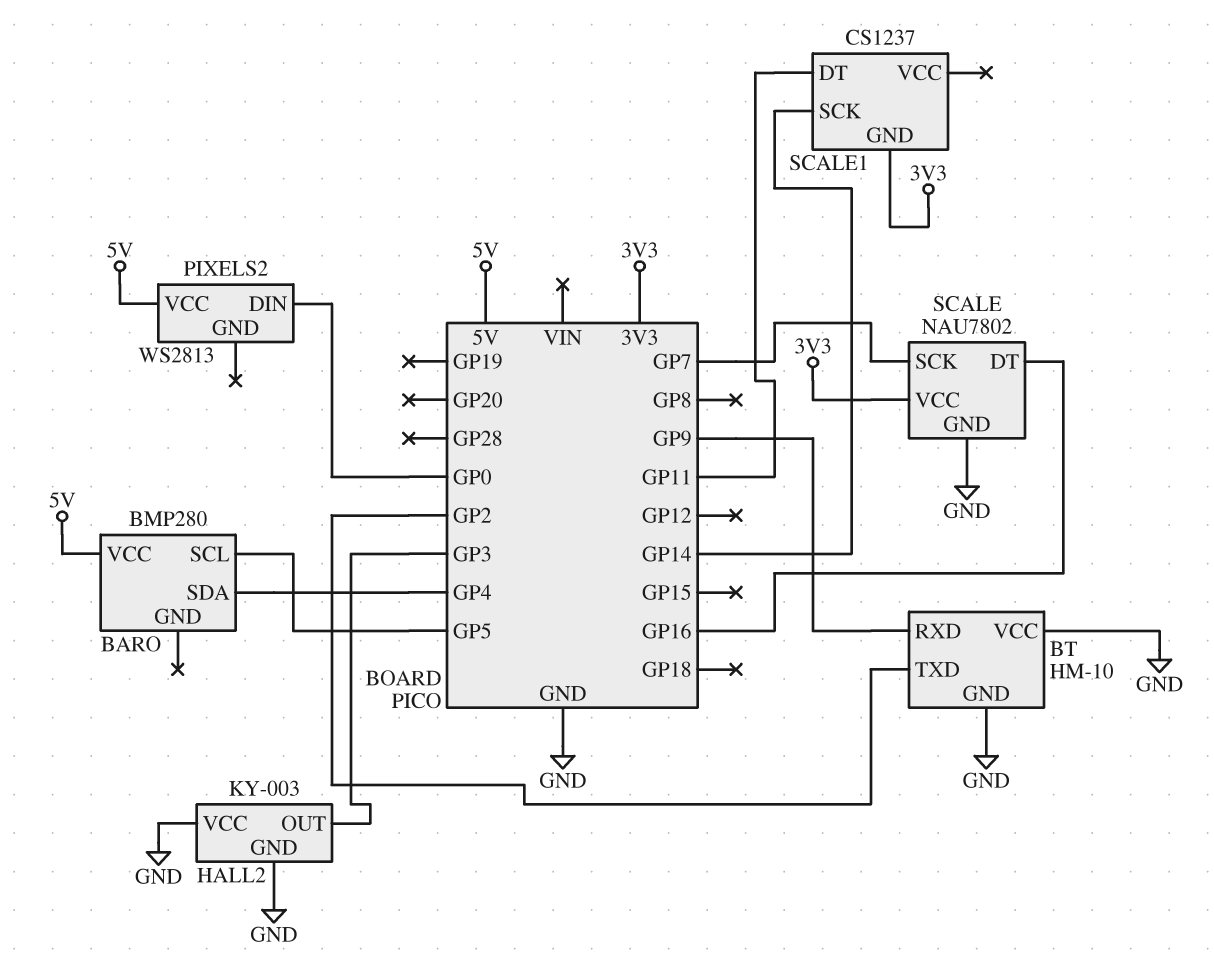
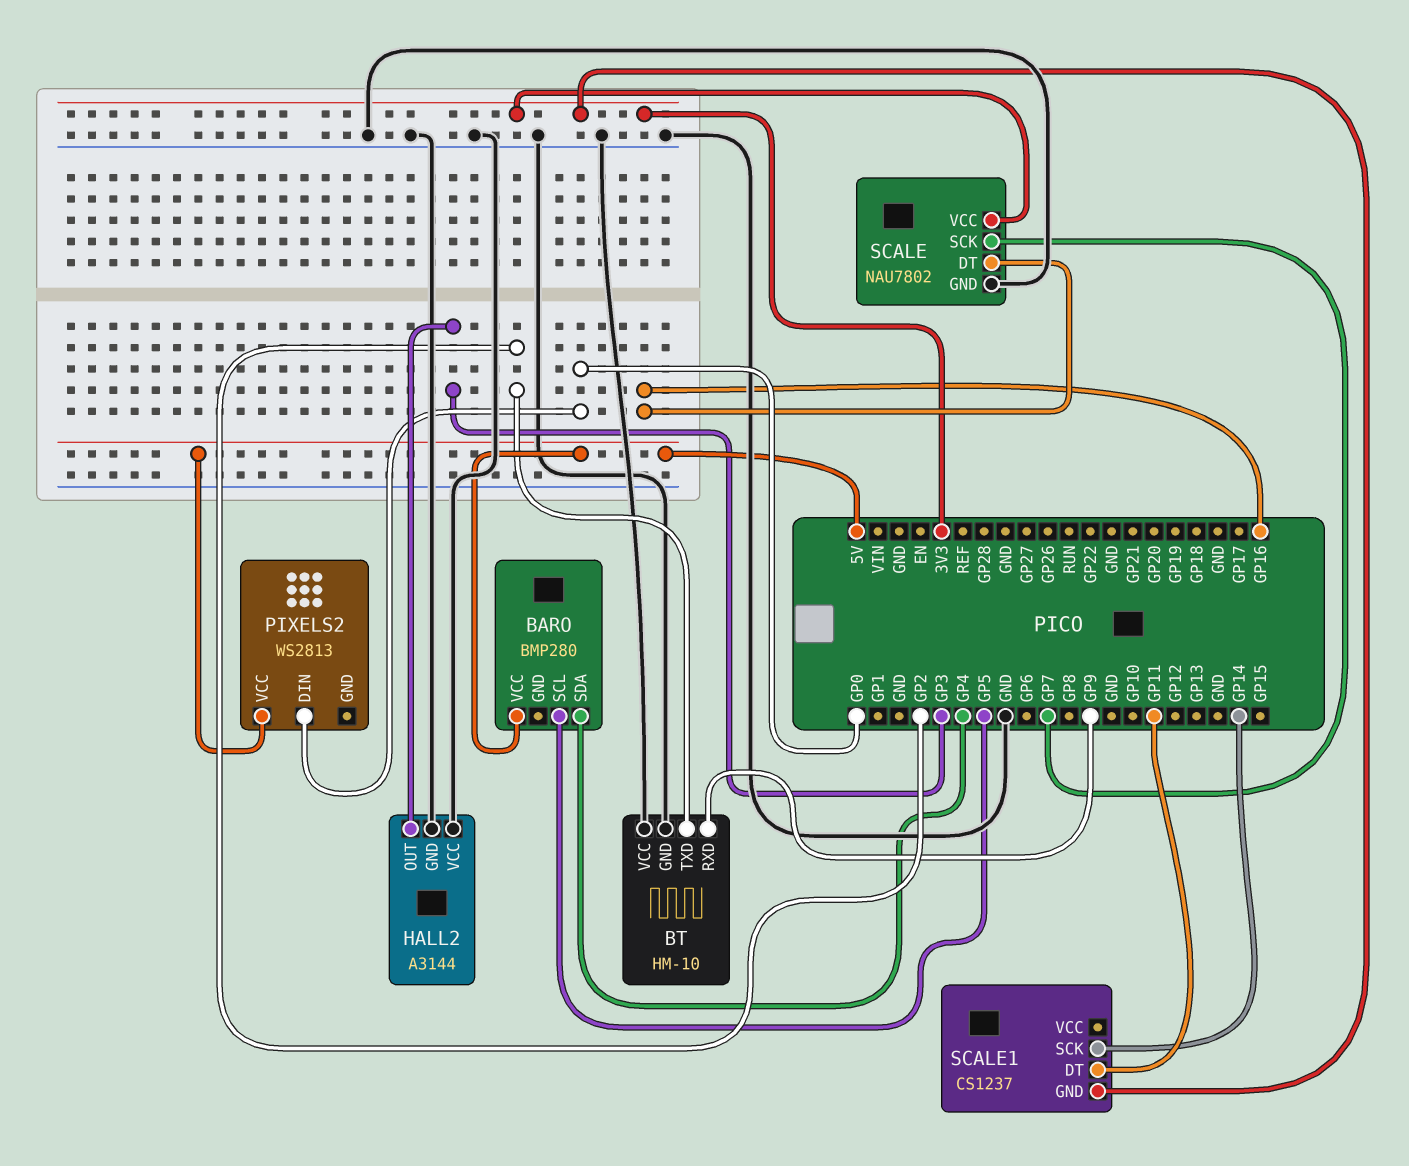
HALL2: KY-003 -> A3144

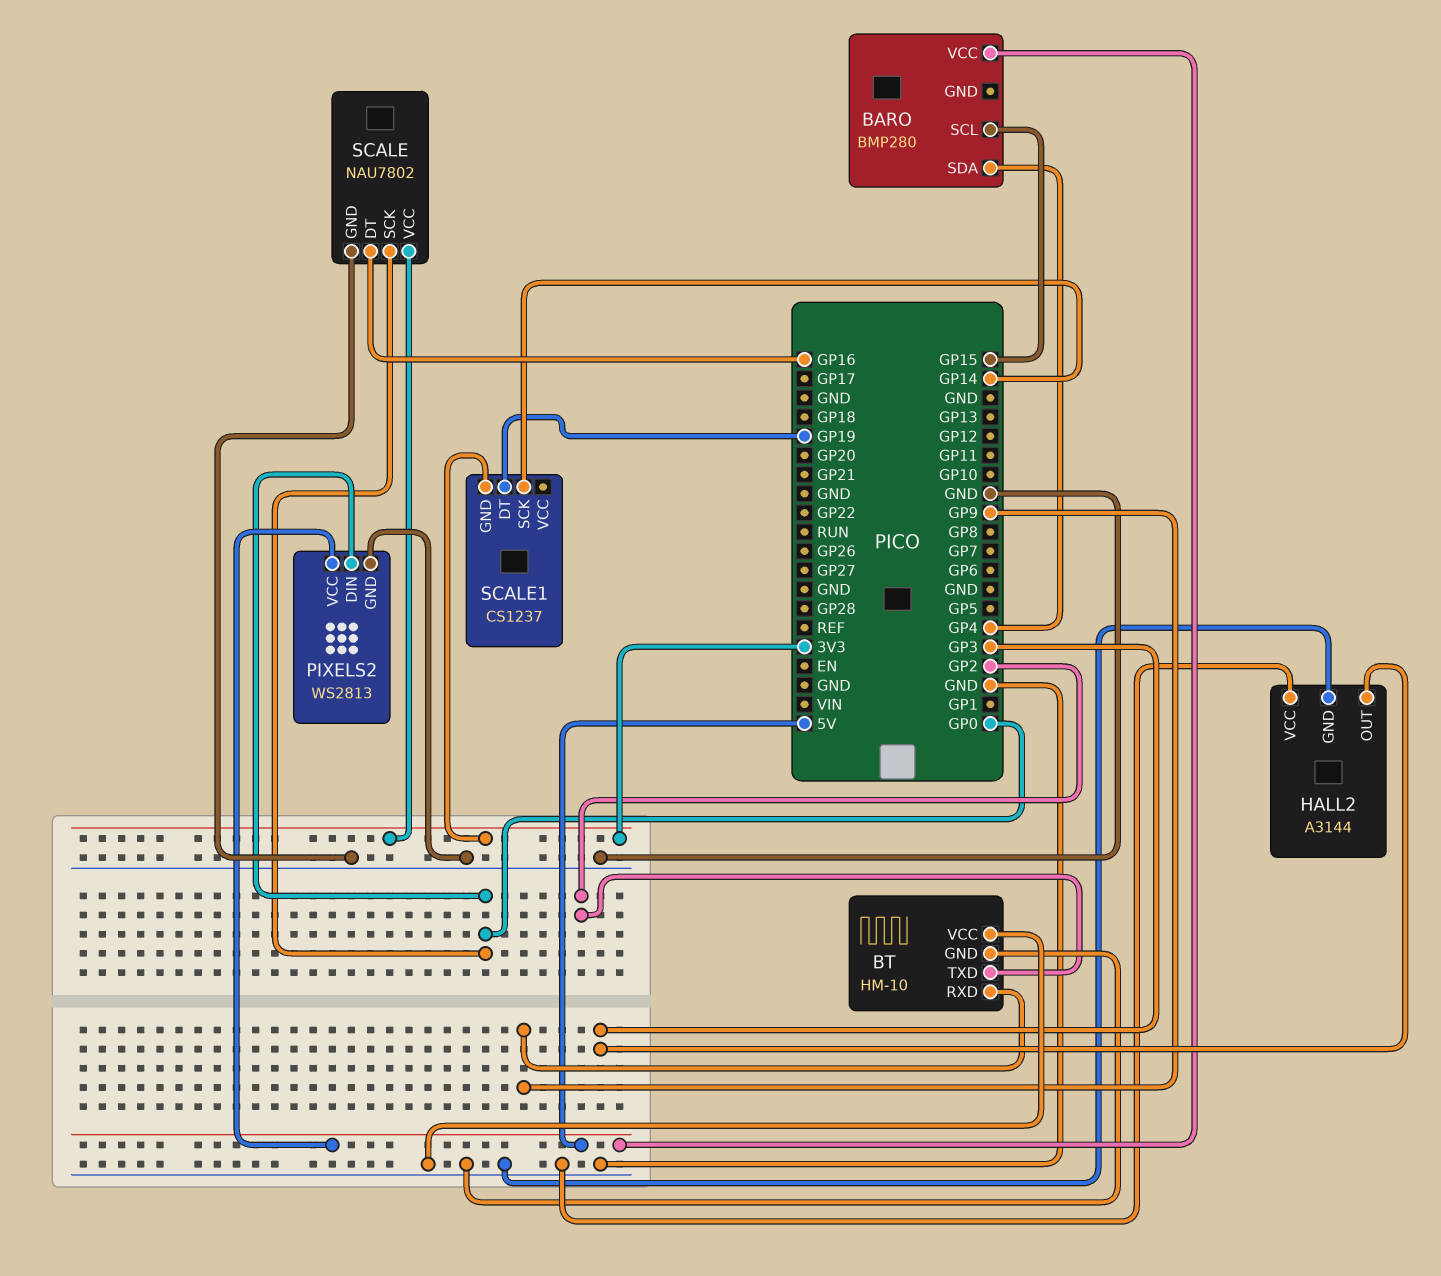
BARO pin SCL: GP5 -> GP15
PIXELS2 pin GND: none -> GND
SCALE pin SCK: GP7 -> GP0
SCALE1 pin DT: GP11 -> GP19

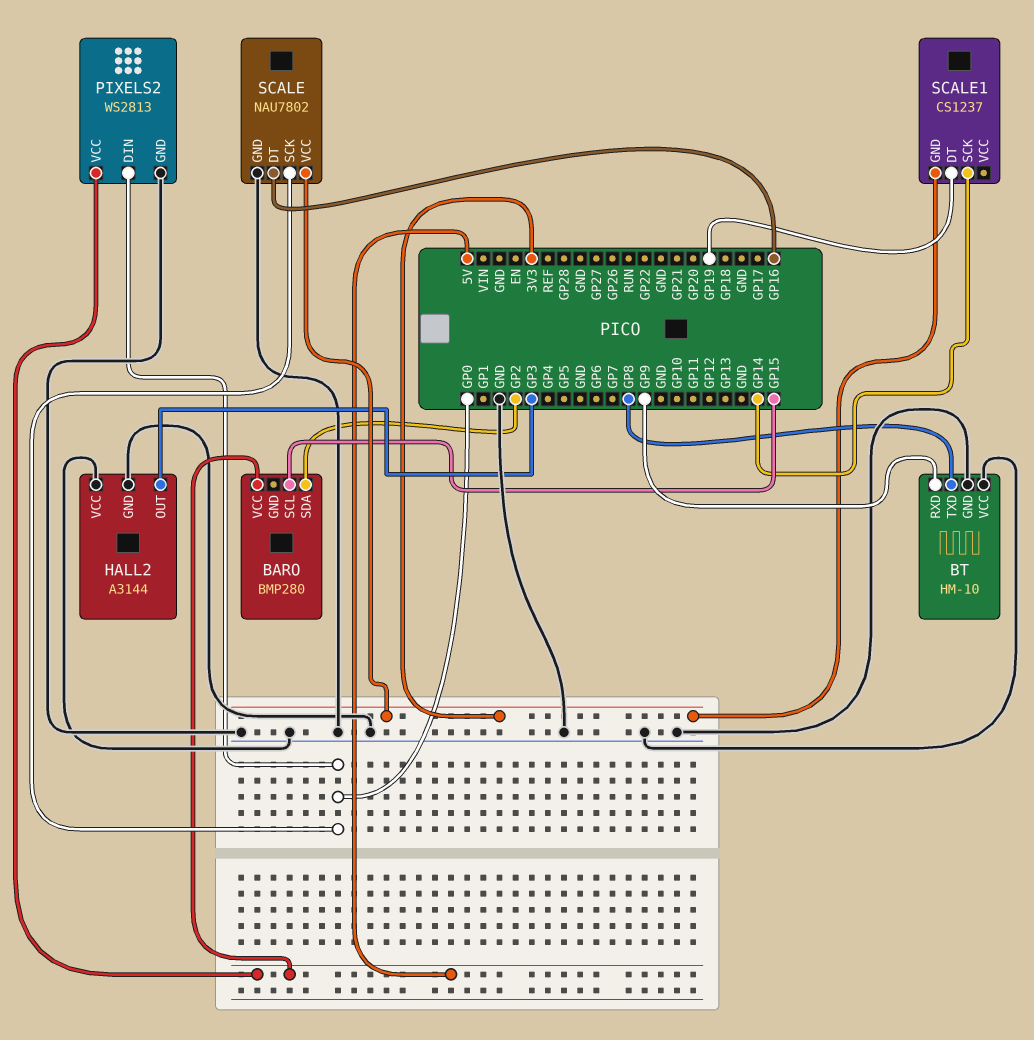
BARO pin SDA: GP4 -> GP2
BT pin TXD: GP2 -> GP8

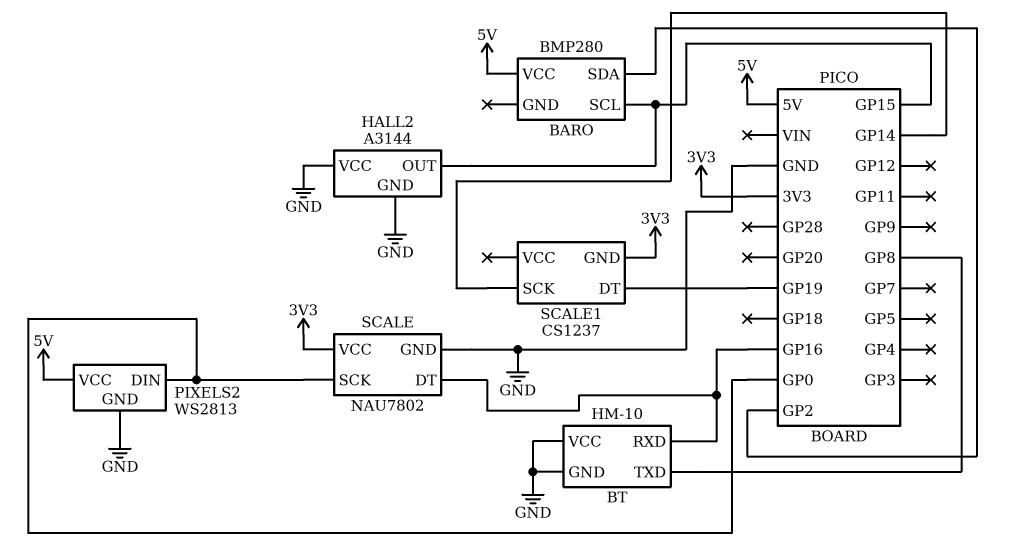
BT pin RXD: GP9 -> GP16
HALL2 pin OUT: GP3 -> GP15

